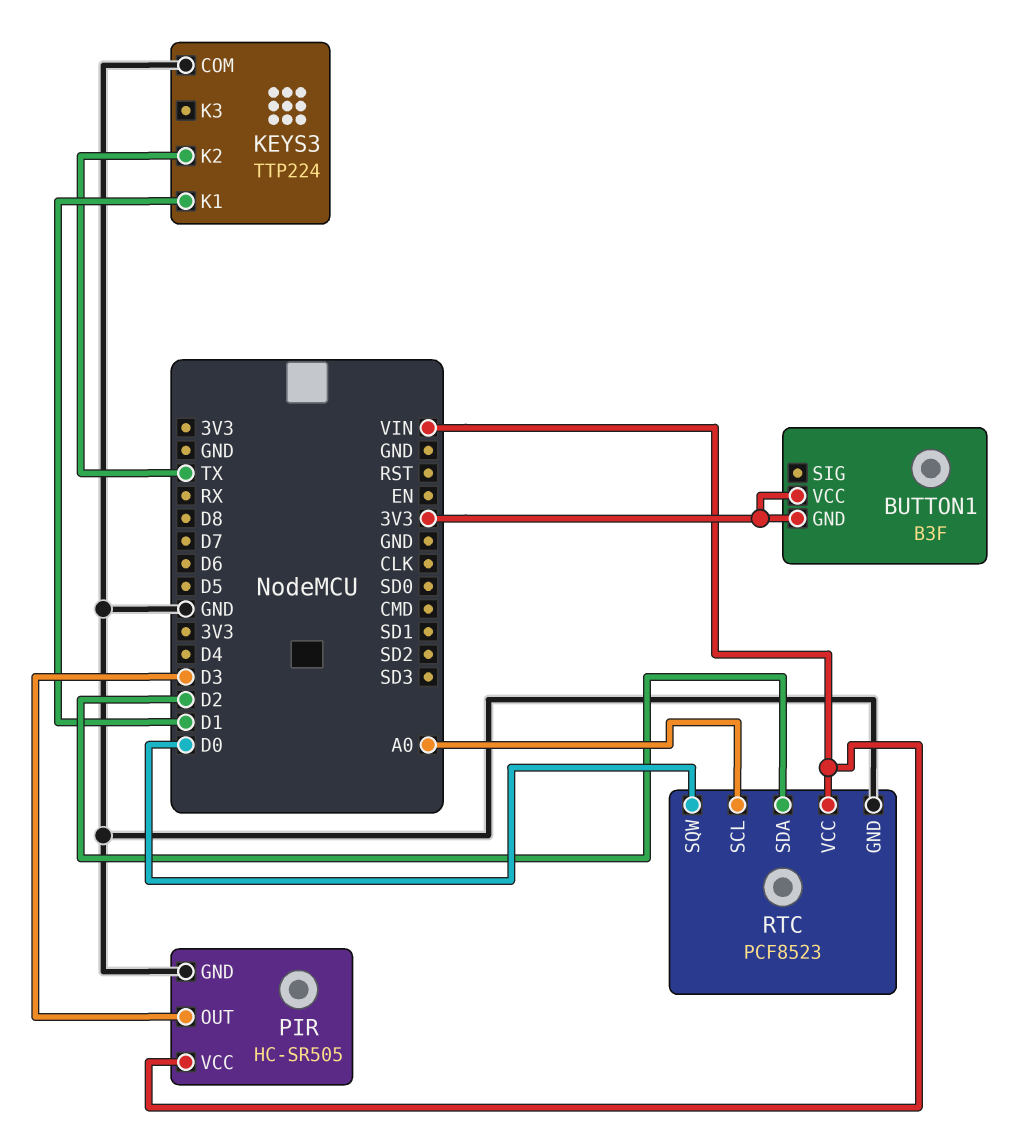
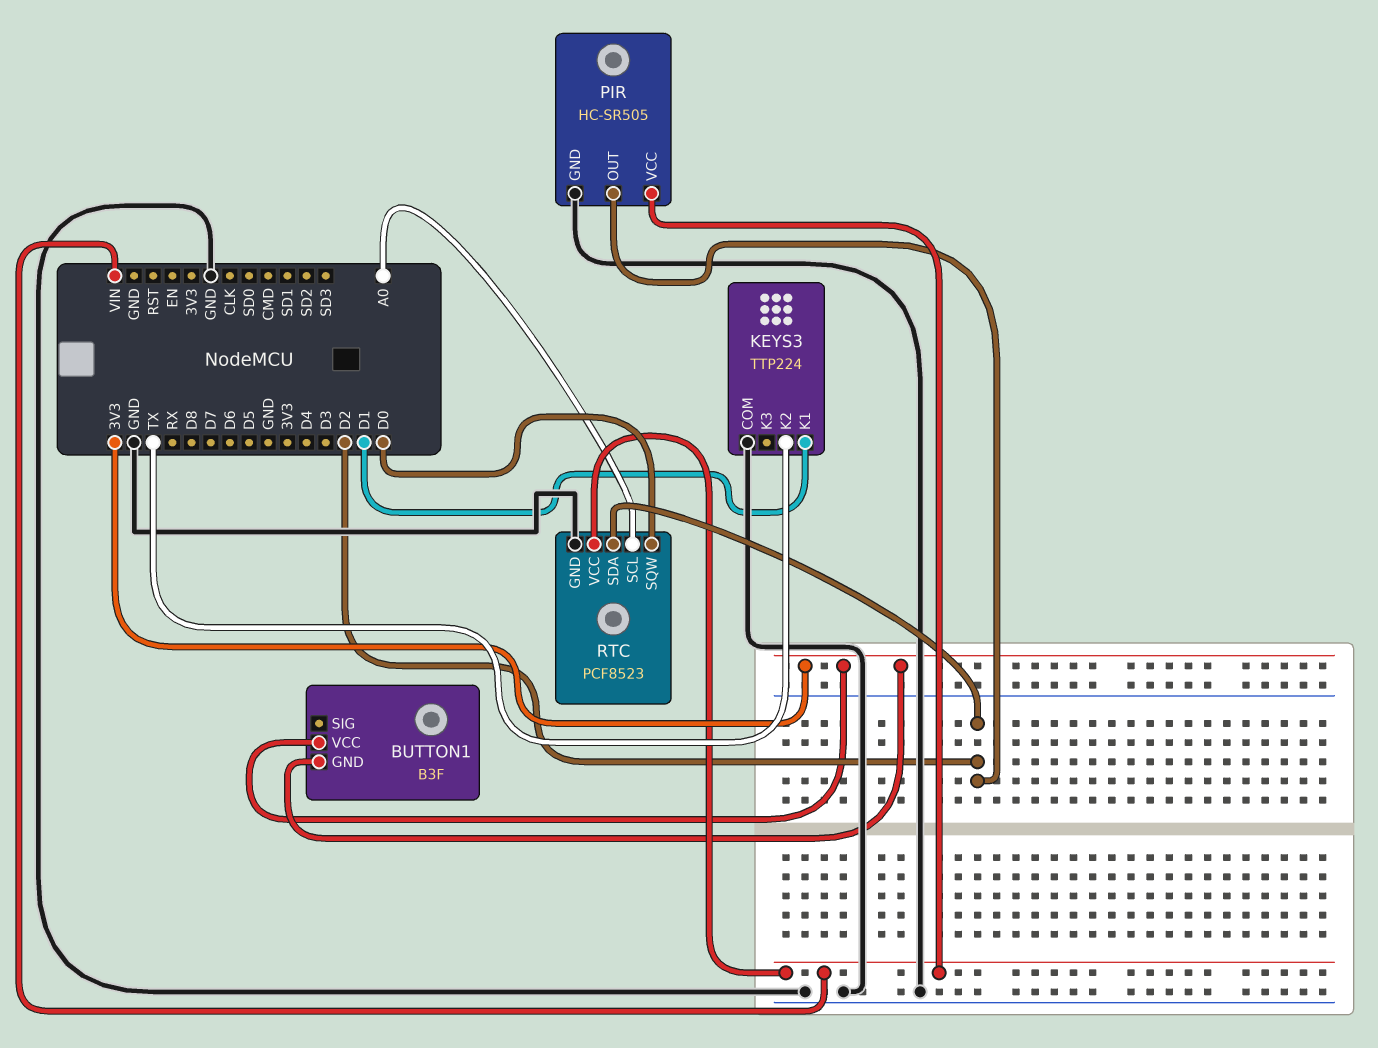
PIR pin OUT: D3 -> D2

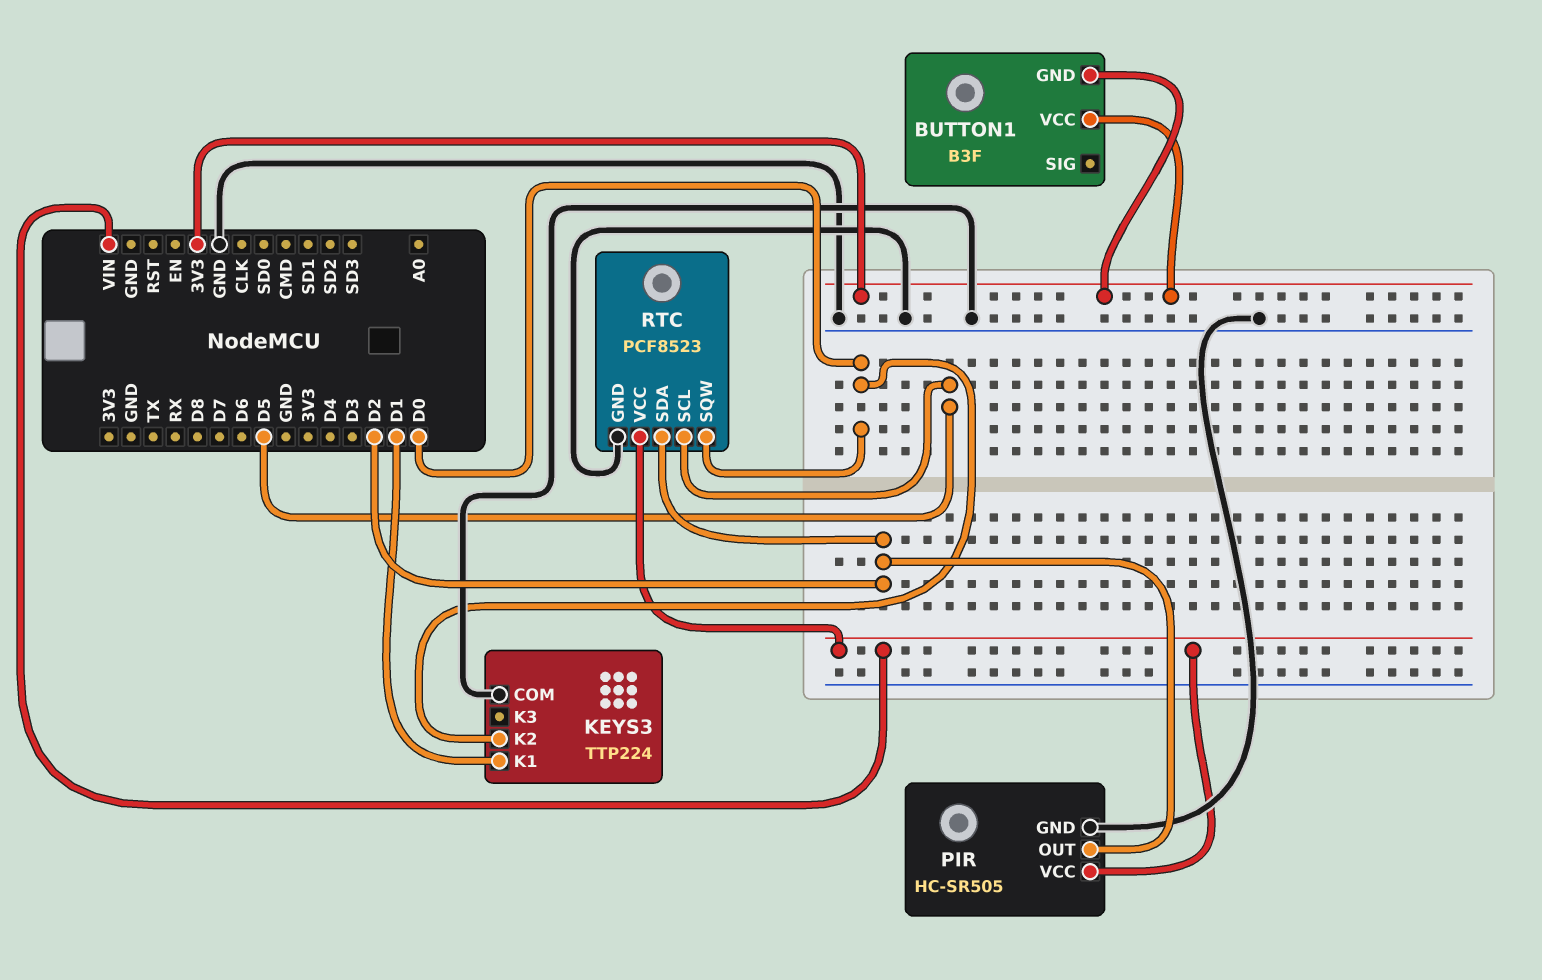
KEYS3 pin K2: TX -> D0
RTC pin SCL: A0 -> D5

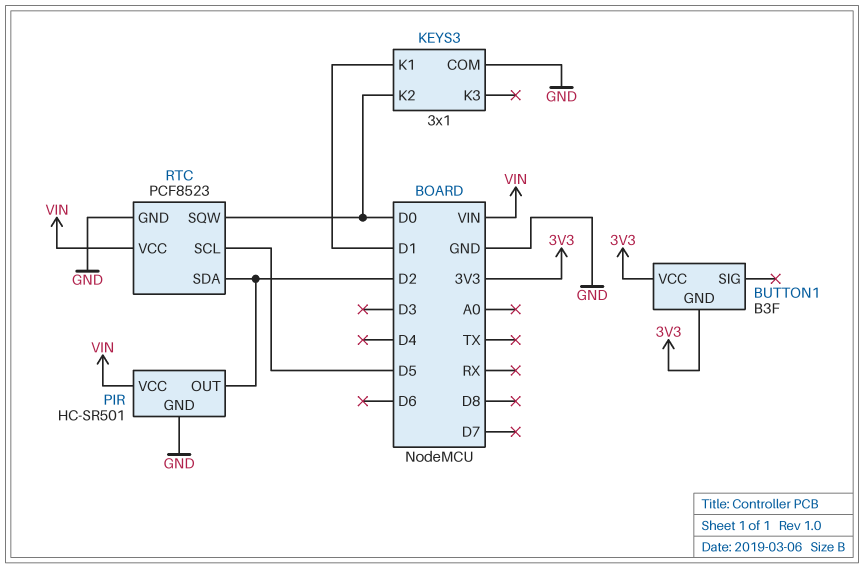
KEYS3: TTP224 -> 3x1
PIR: HC-SR505 -> HC-SR501

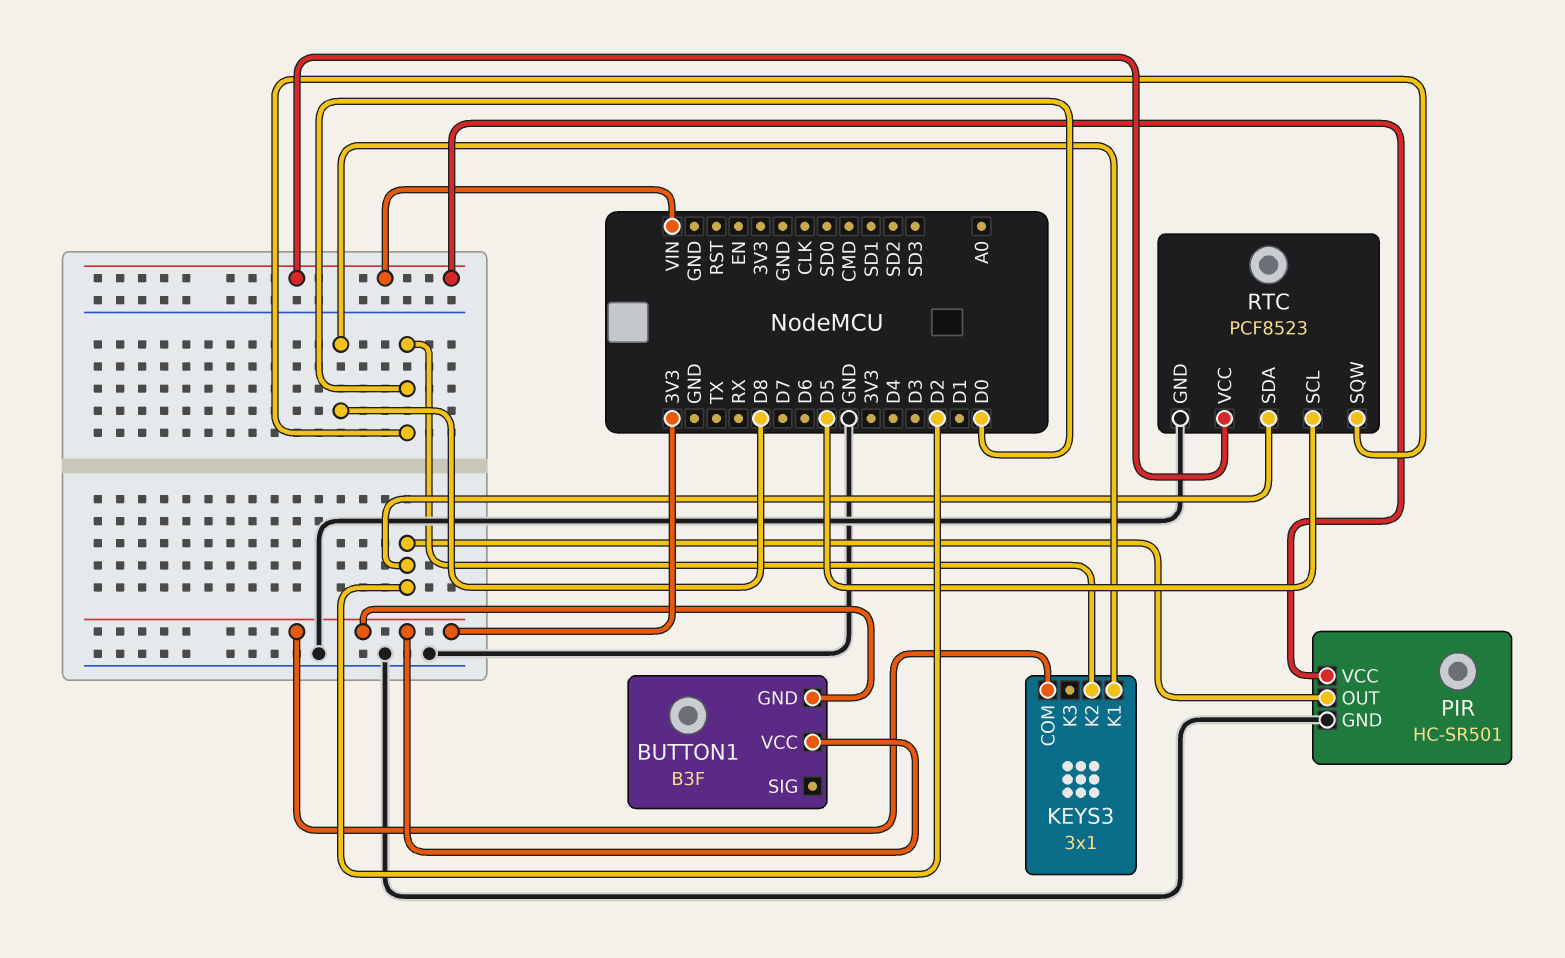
KEYS3 pin COM: GND -> 3V3
KEYS3 pin K1: D1 -> D8

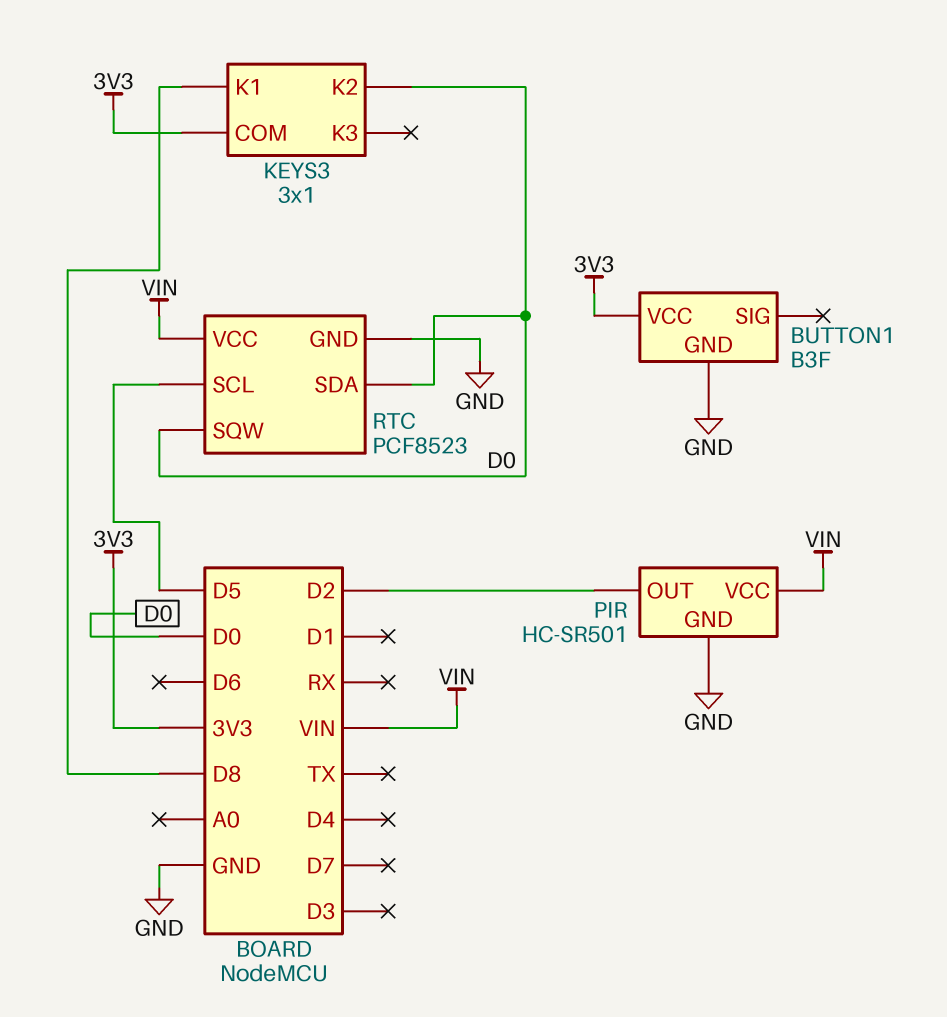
BUTTON1 pin GND: 3V3 -> GND
RTC pin SDA: D2 -> D0

